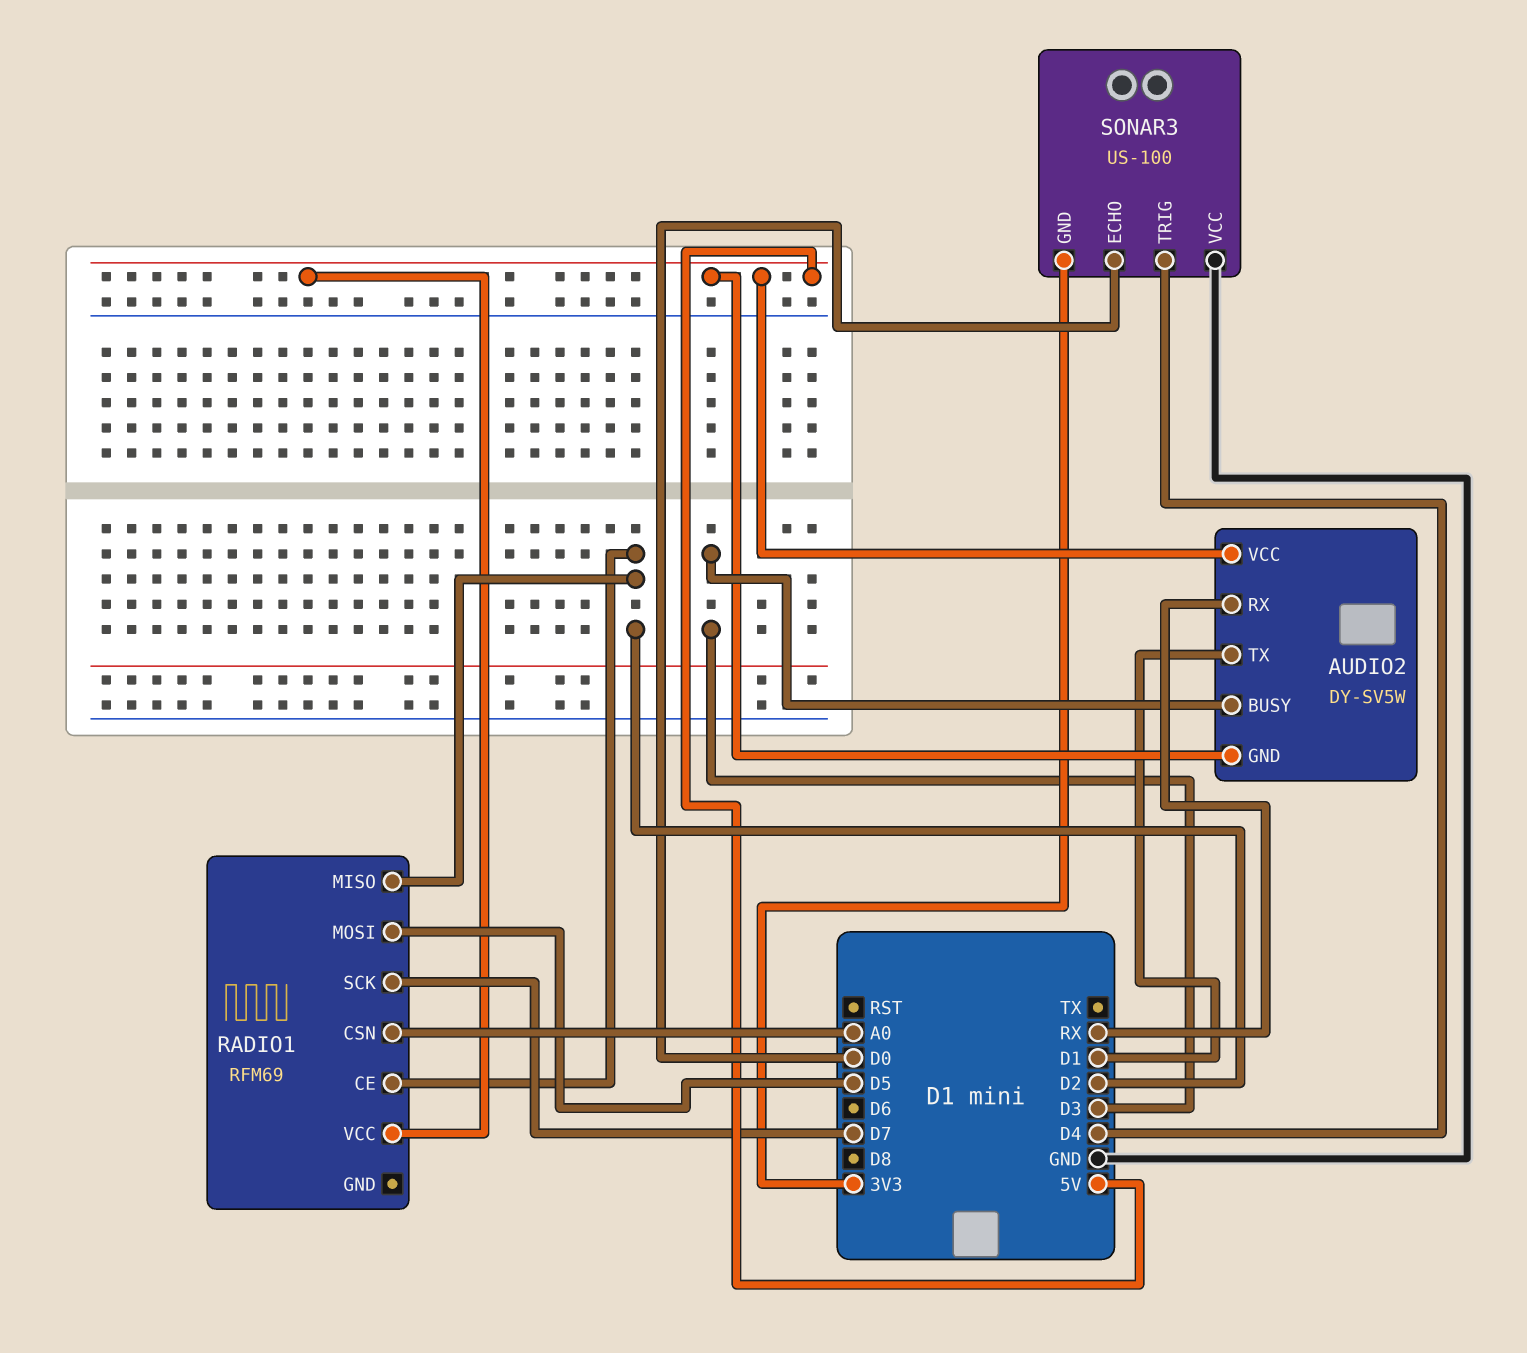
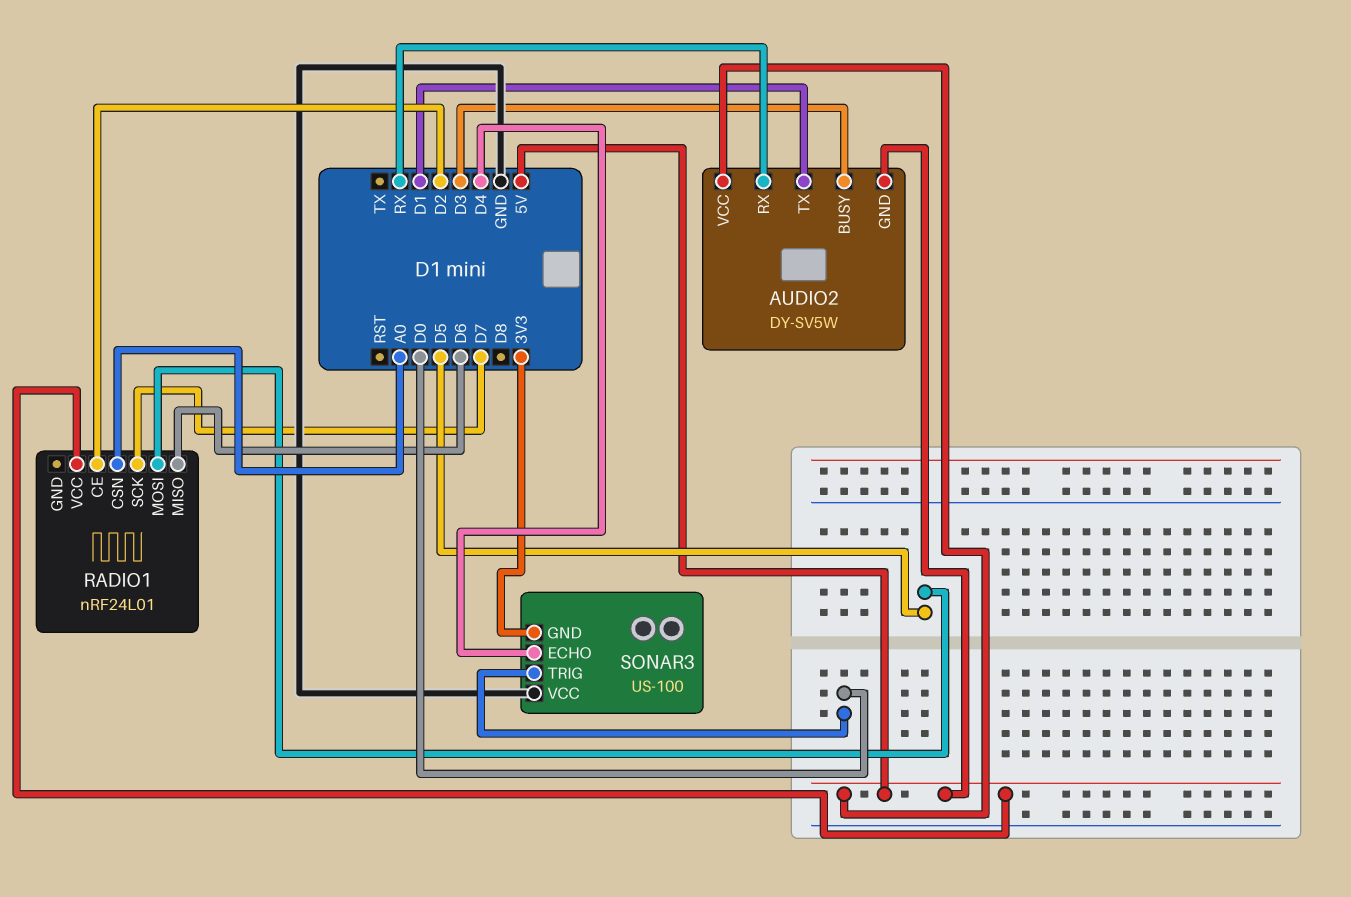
RADIO1: RFM69 -> nRF24L01
RADIO1 pin MISO: D2 -> D6
SONAR3 pin ECHO: D0 -> D4
SONAR3 pin TRIG: D4 -> D0

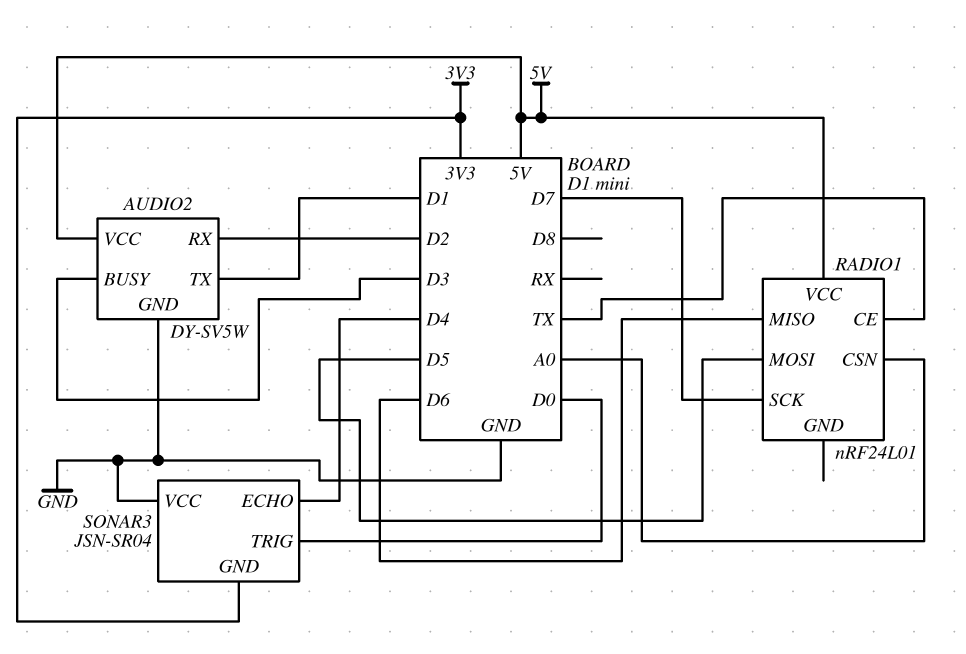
AUDIO2 pin GND: 5V -> GND
AUDIO2 pin RX: RX -> D2
RADIO1 pin CE: D2 -> TX
SONAR3: US-100 -> JSN-SR04

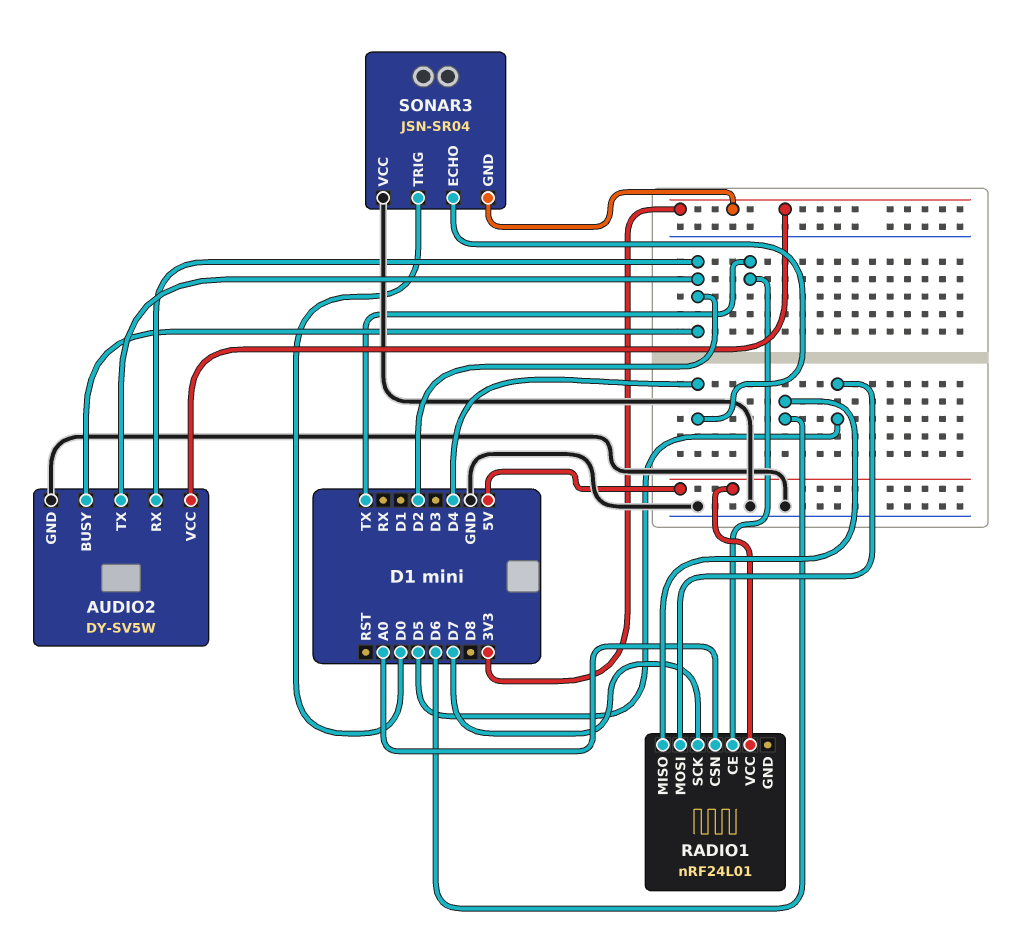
AUDIO2 pin BUSY: D3 -> D2
AUDIO2 pin TX: D1 -> D2
AUDIO2 pin VCC: 5V -> 3V3

